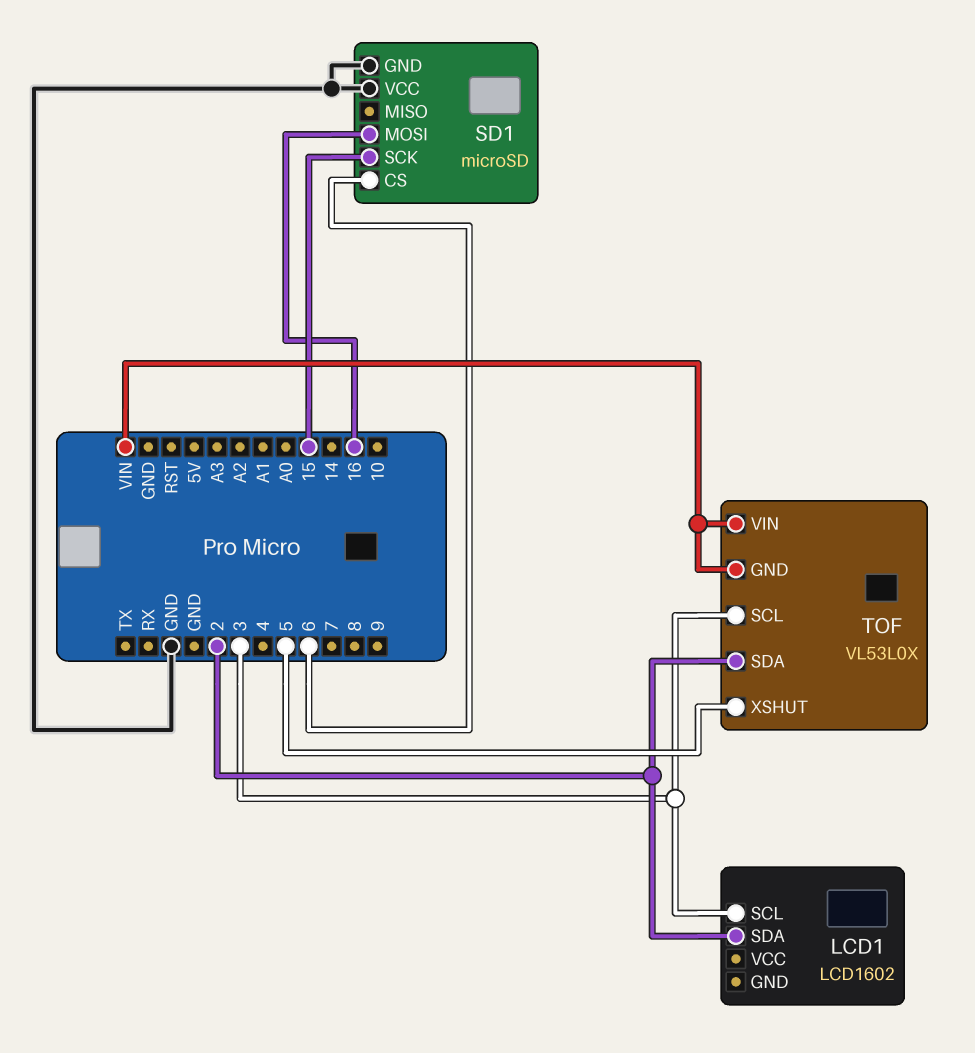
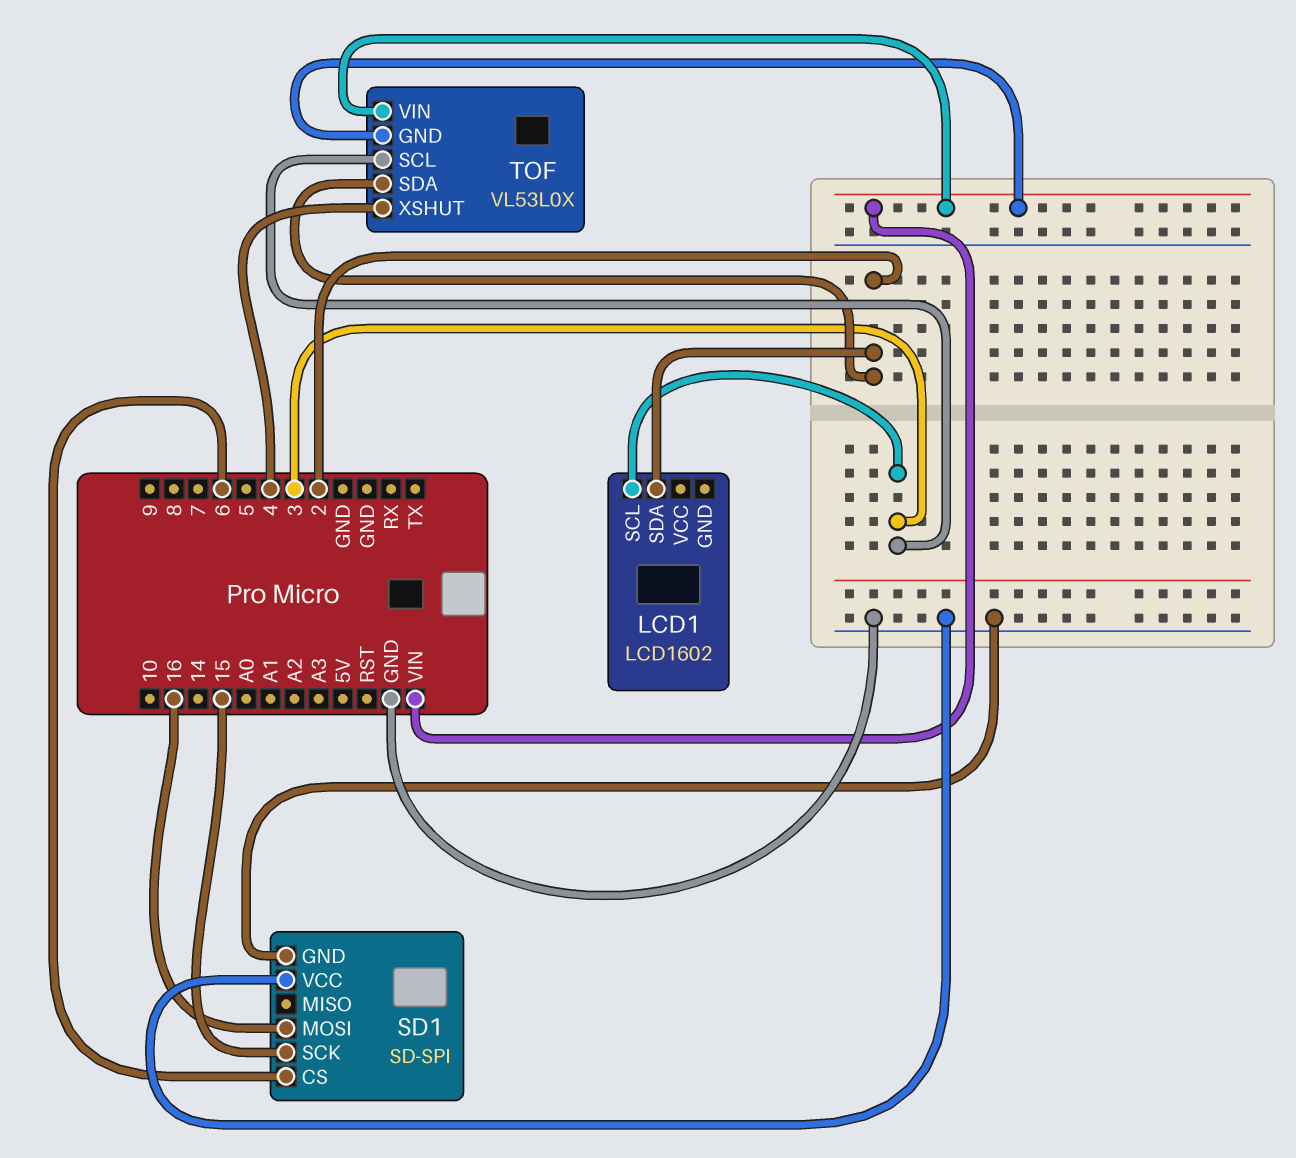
SD1: microSD -> SD-SPI
TOF pin XSHUT: 5 -> 4

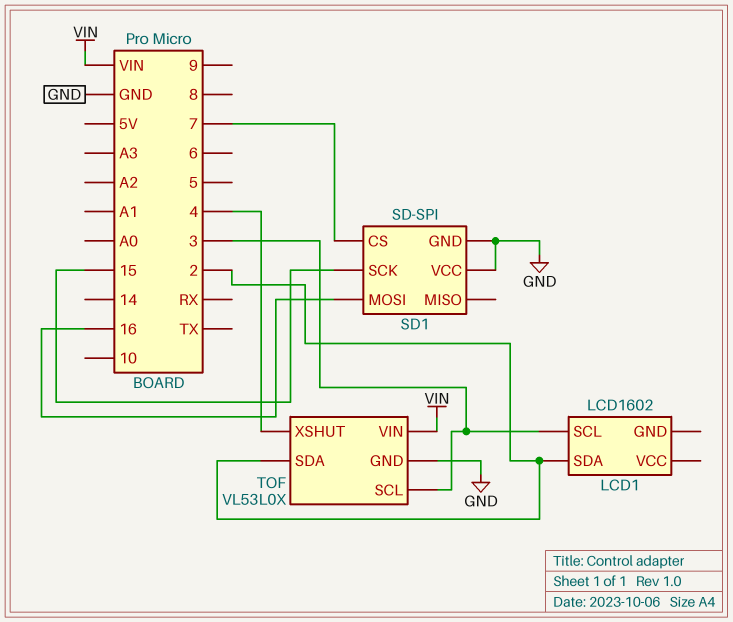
SD1 pin CS: 6 -> 7
TOF pin GND: VIN -> GND

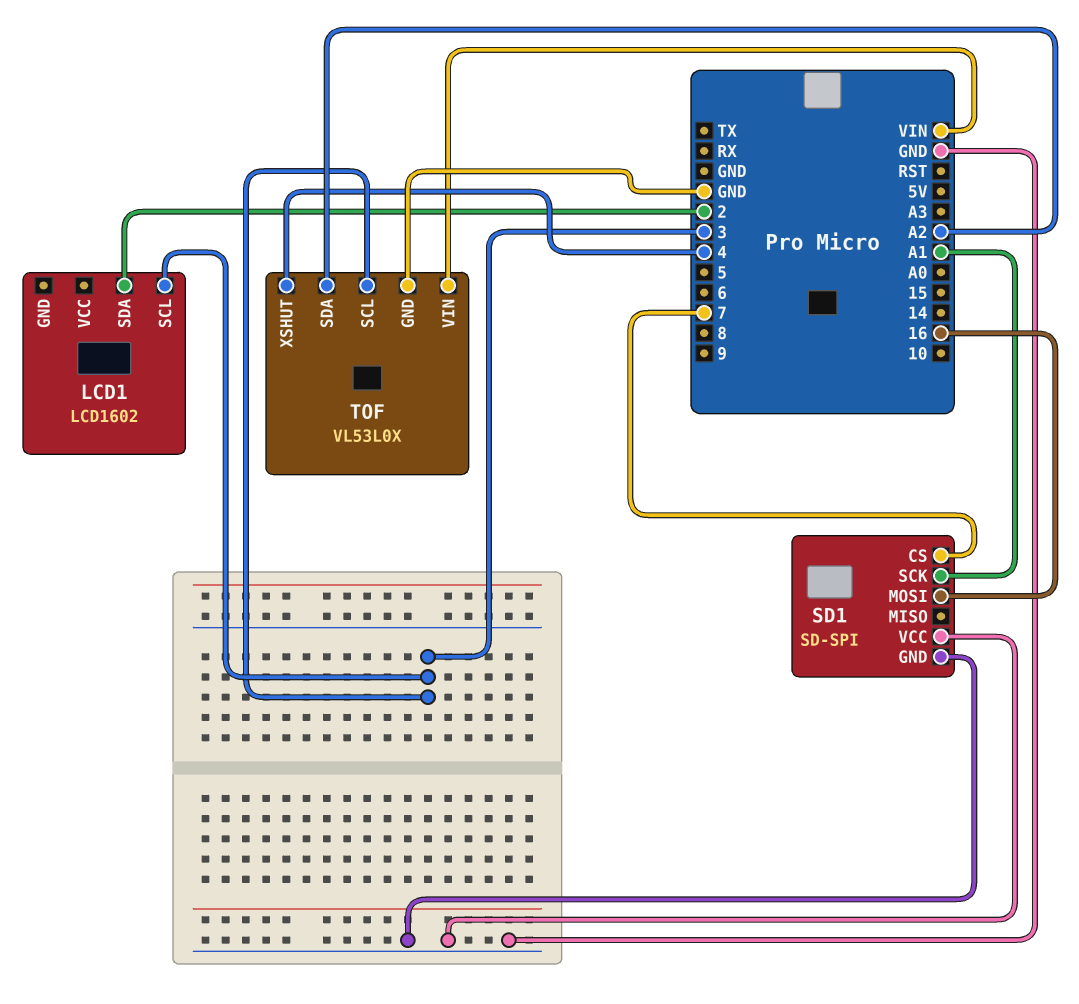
SD1 pin SCK: 15 -> A1
TOF pin SDA: 2 -> A2

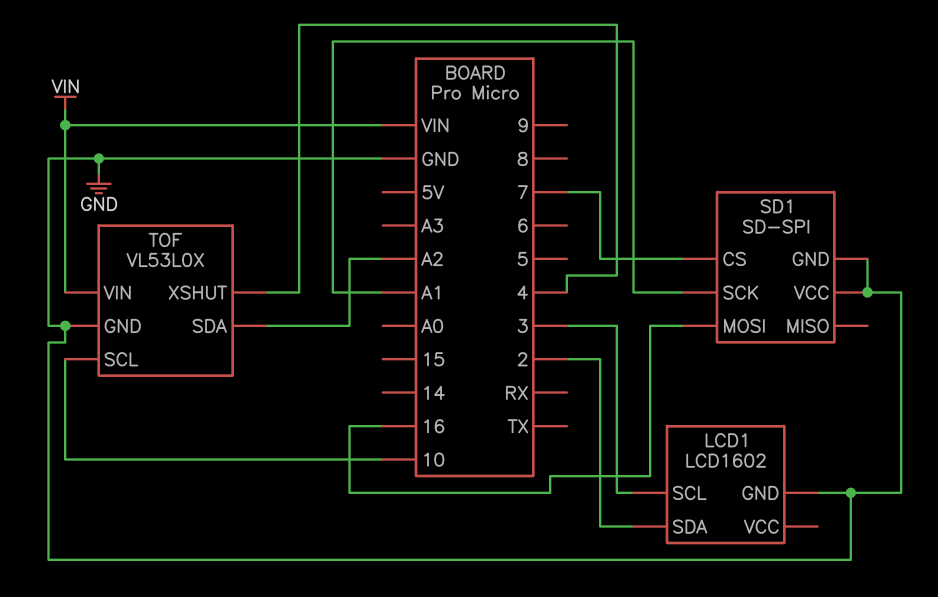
LCD1 pin GND: none -> GND
TOF pin SCL: 3 -> 10

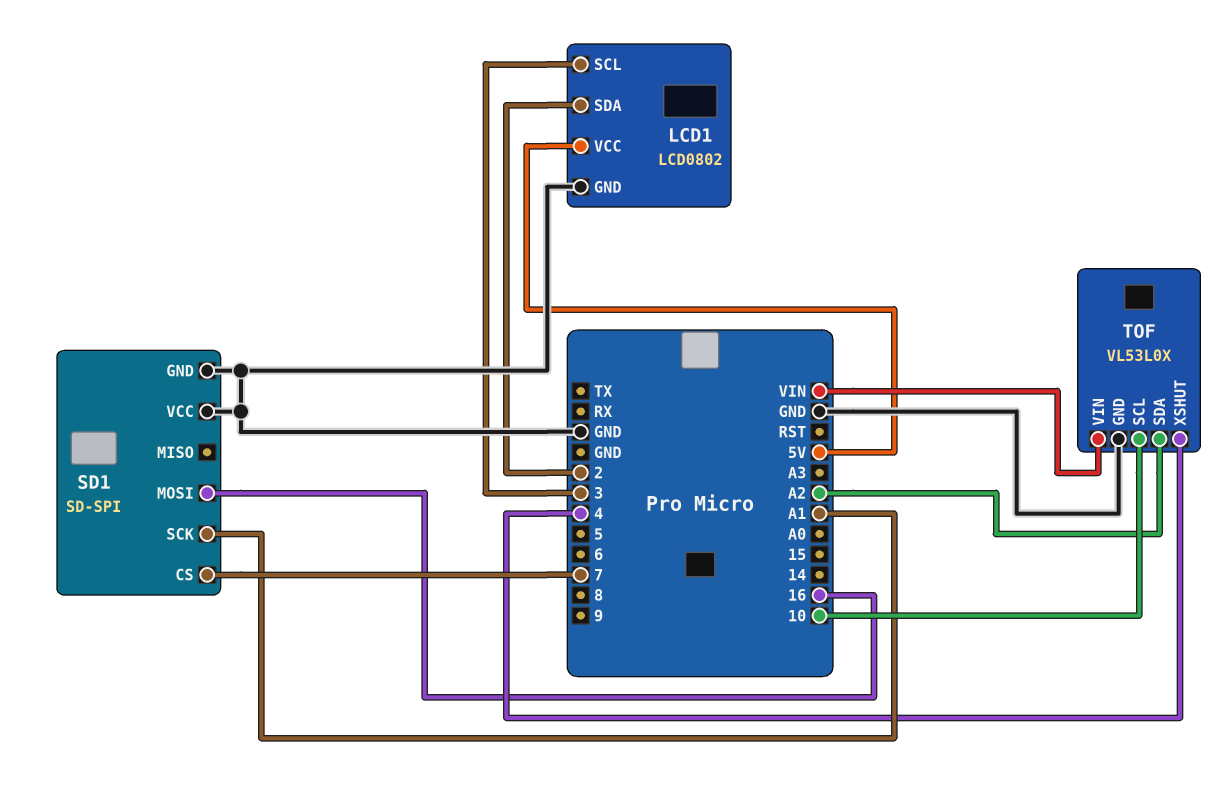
LCD1: LCD1602 -> LCD0802
LCD1 pin VCC: none -> 5V

